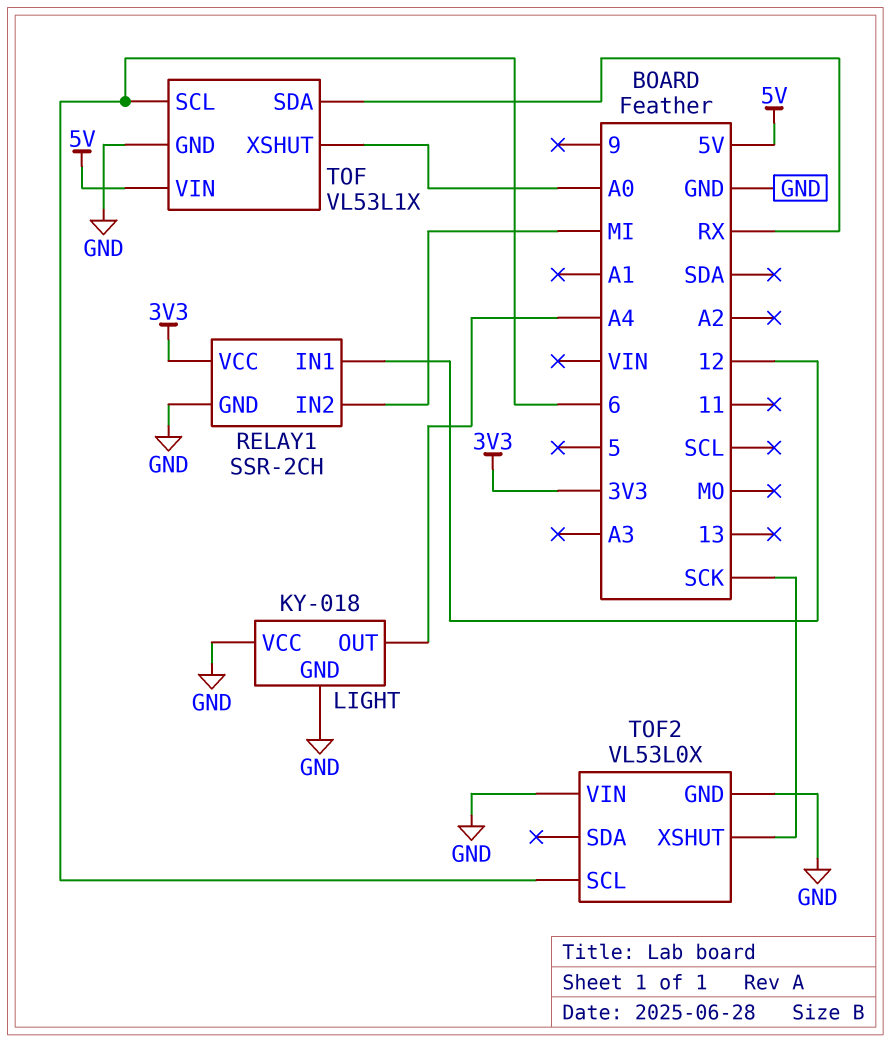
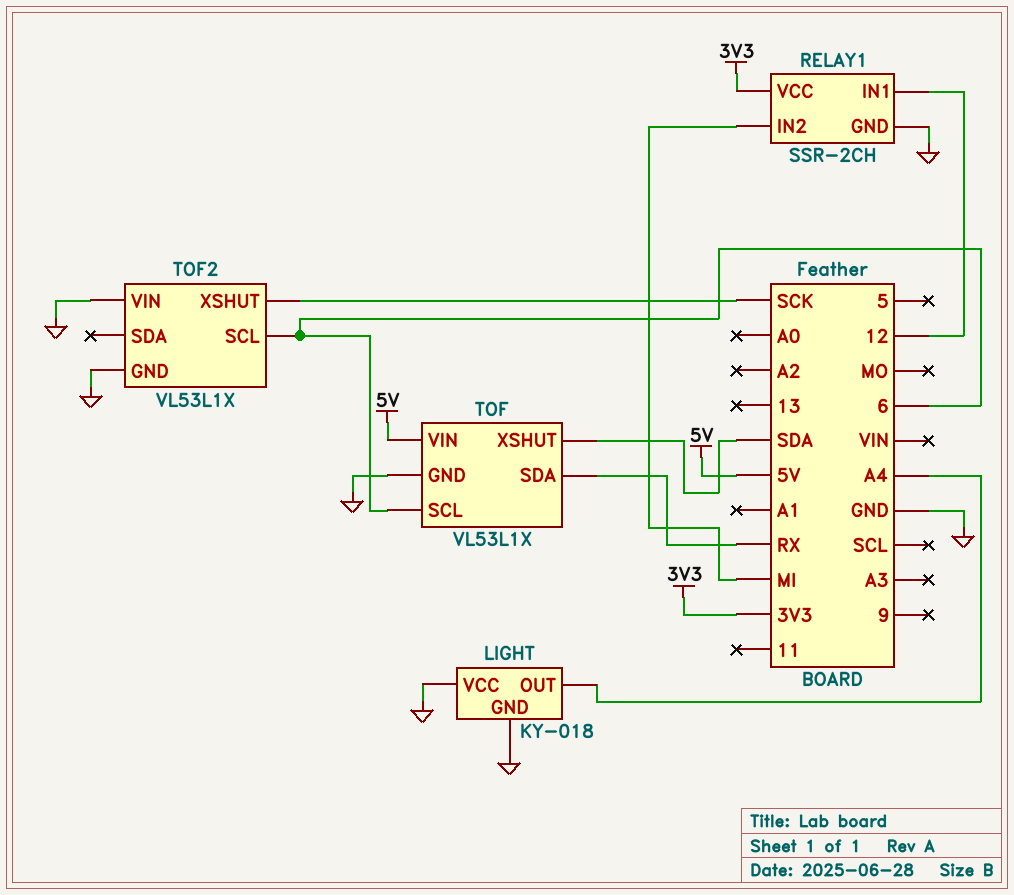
TOF pin XSHUT: A0 -> SDA
TOF2: VL53L0X -> VL53L1X

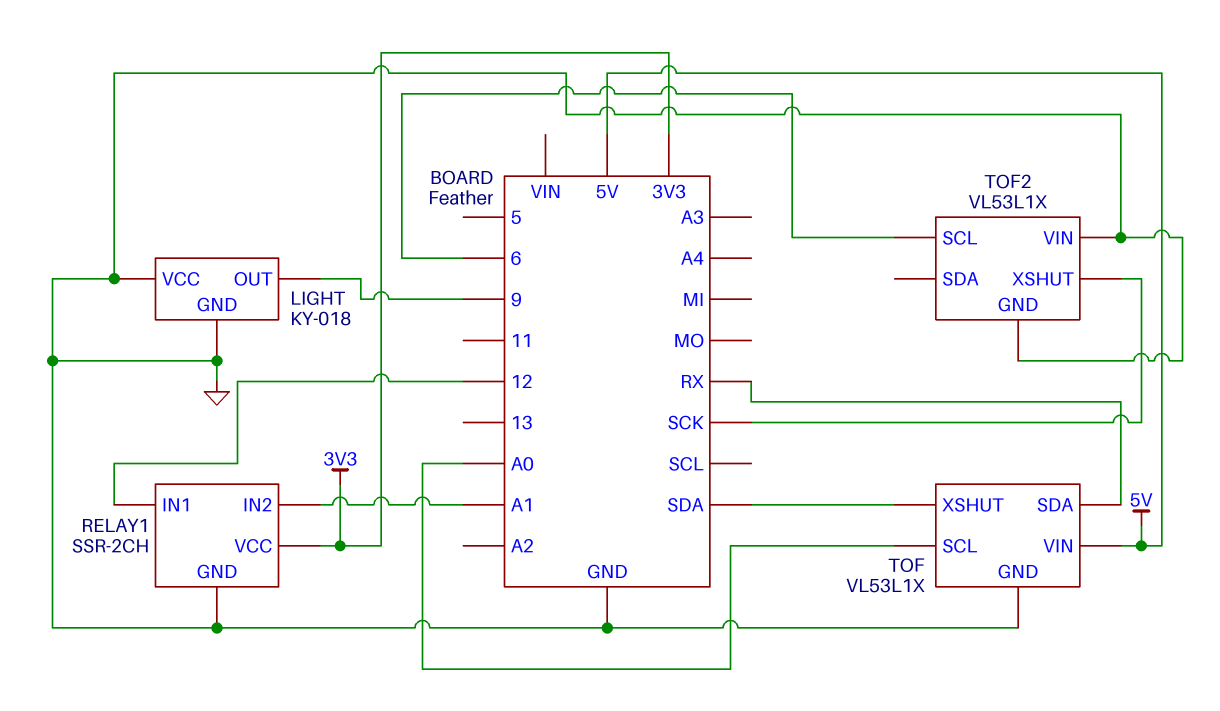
LIGHT pin OUT: A4 -> 9
RELAY1 pin IN2: MI -> A1
TOF pin SCL: 6 -> A0

